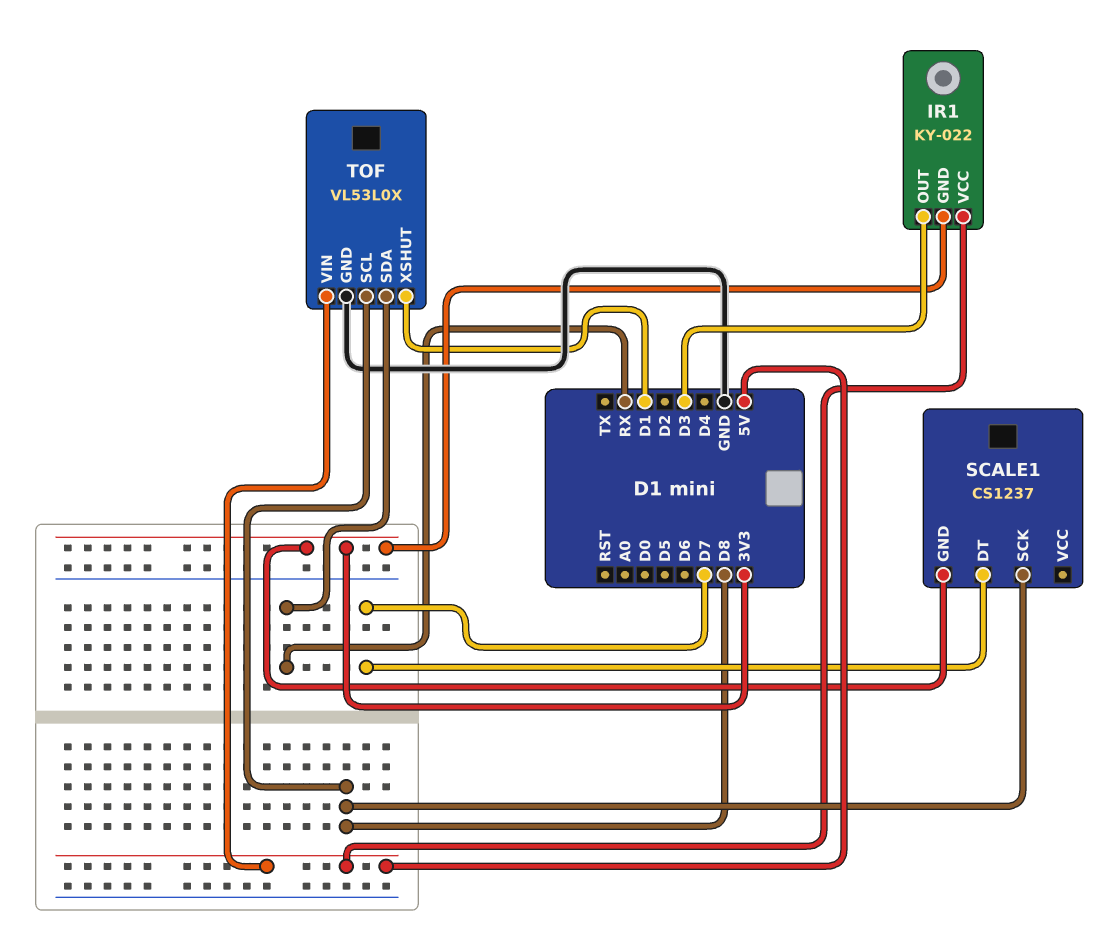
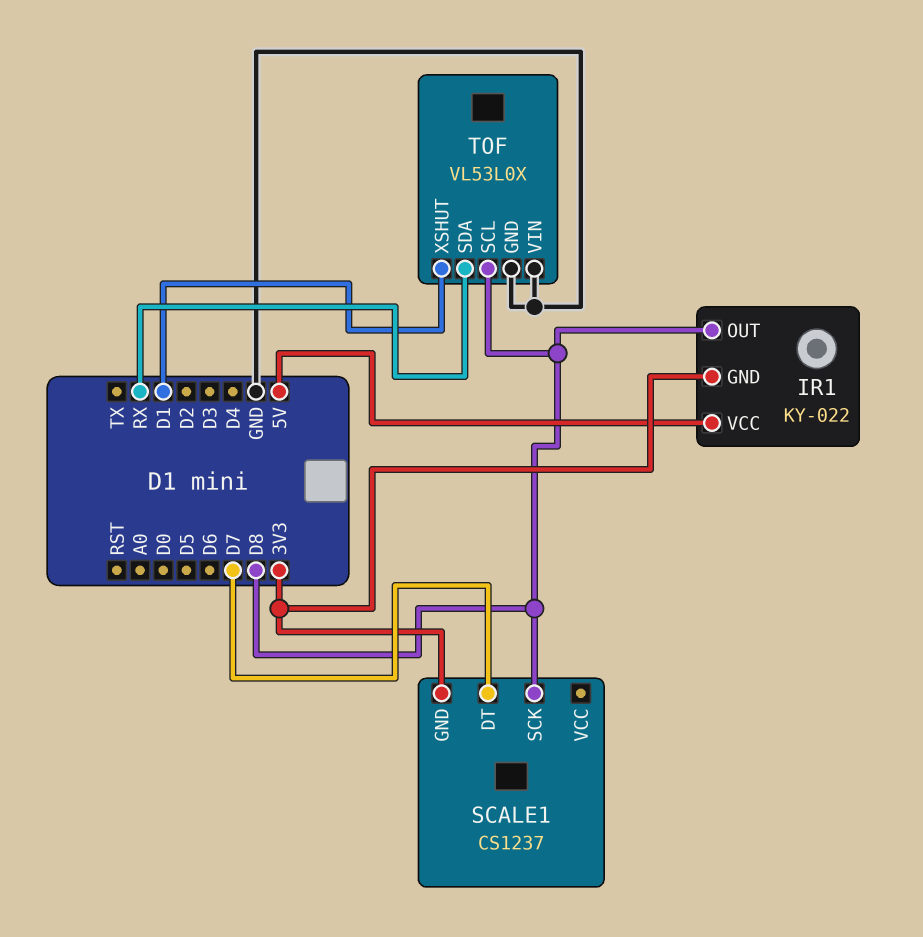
IR1 pin OUT: D3 -> D8
TOF pin VIN: 5V -> GND

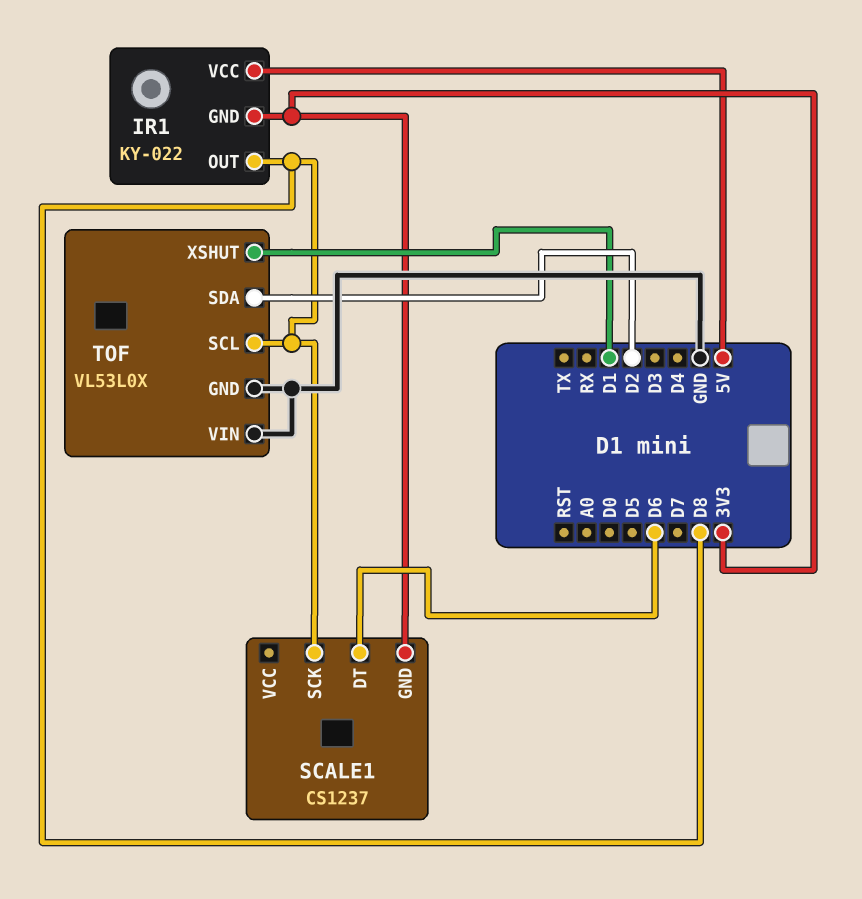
SCALE1 pin DT: D7 -> D6
TOF pin SDA: RX -> D2

